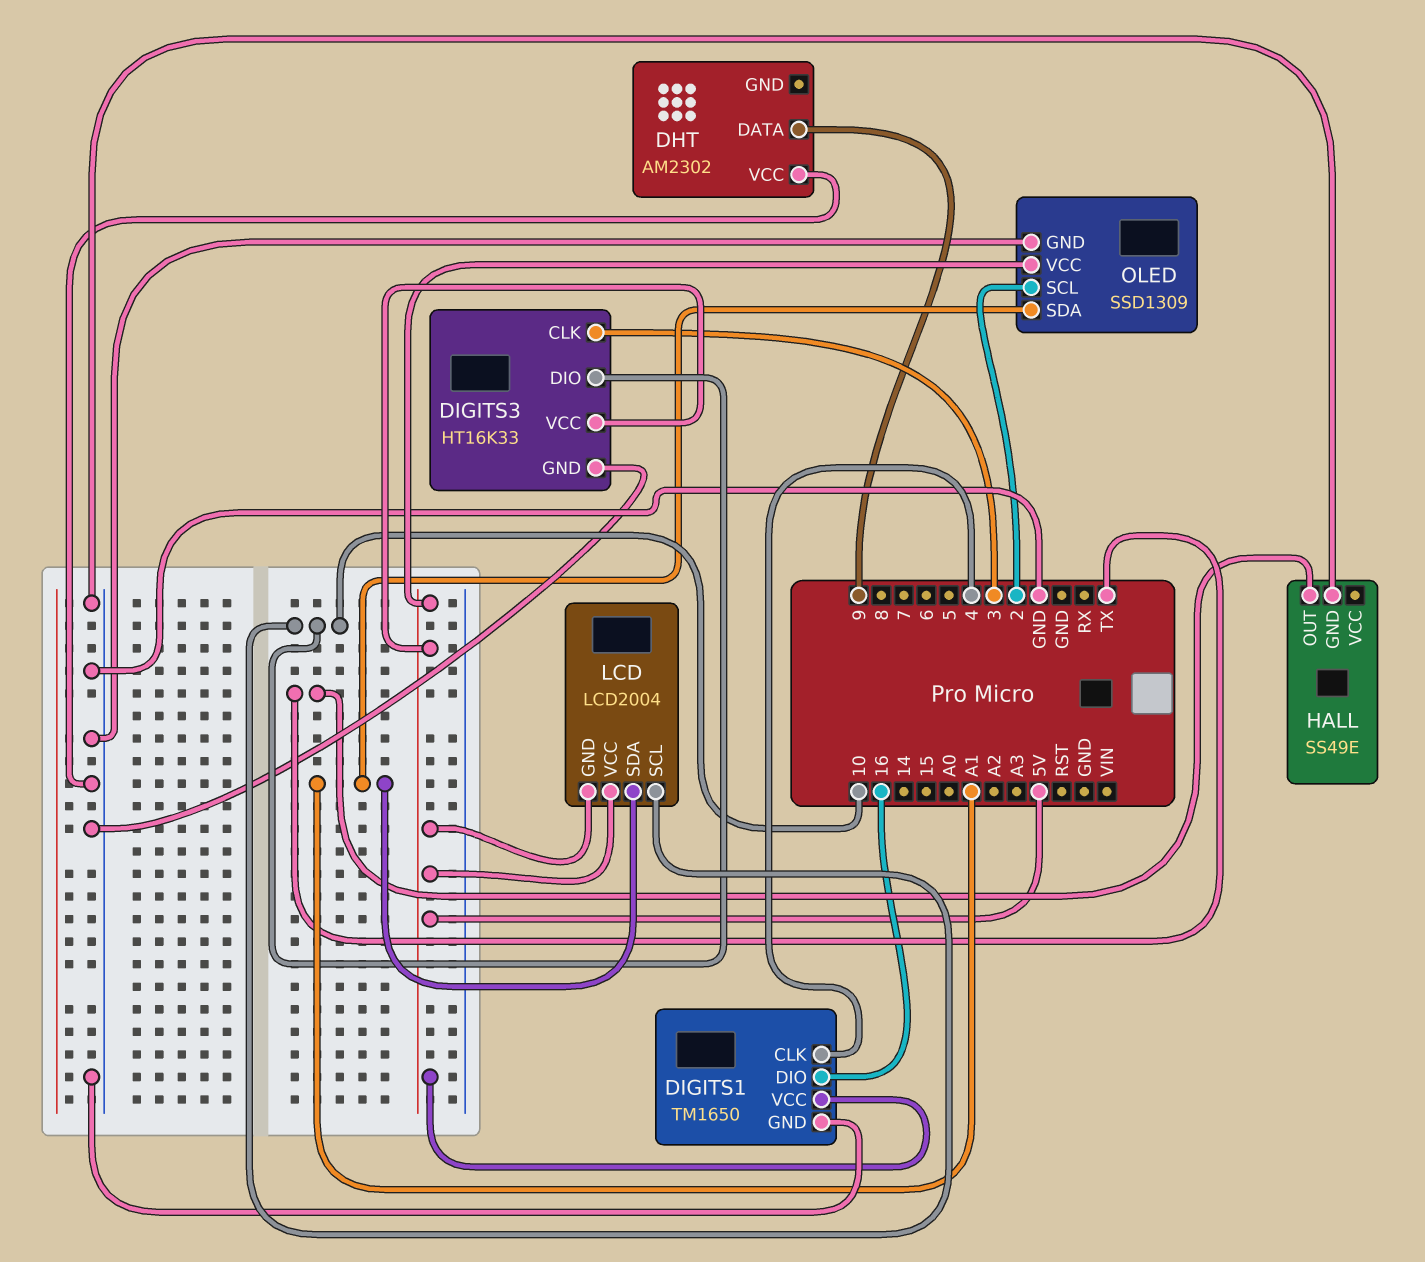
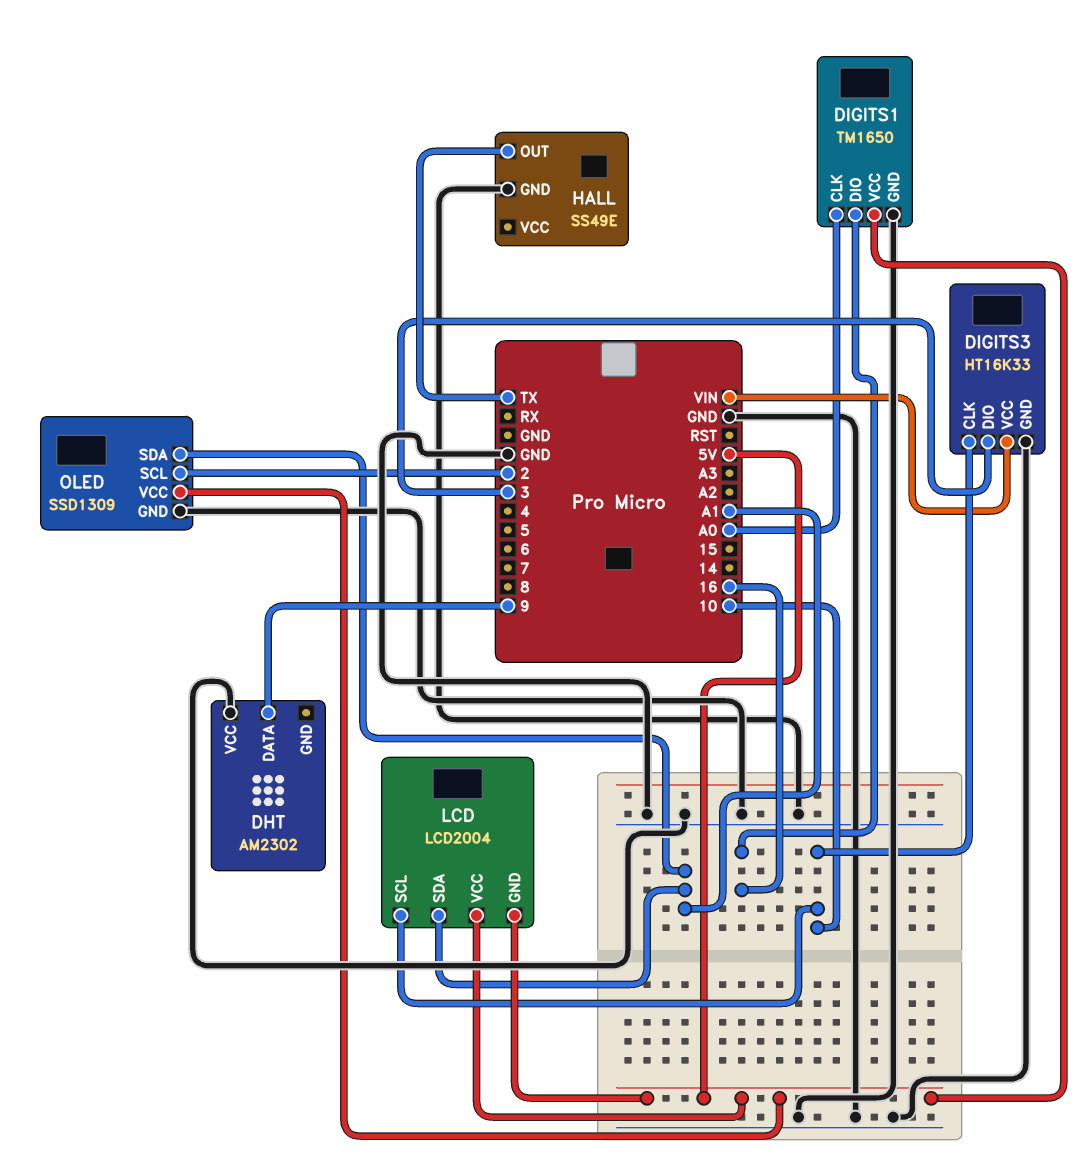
DIGITS1 pin CLK: 4 -> A0
DIGITS3 pin CLK: 3 -> 10
DIGITS3 pin DIO: 10 -> 3
DIGITS3 pin VCC: 5V -> VIN

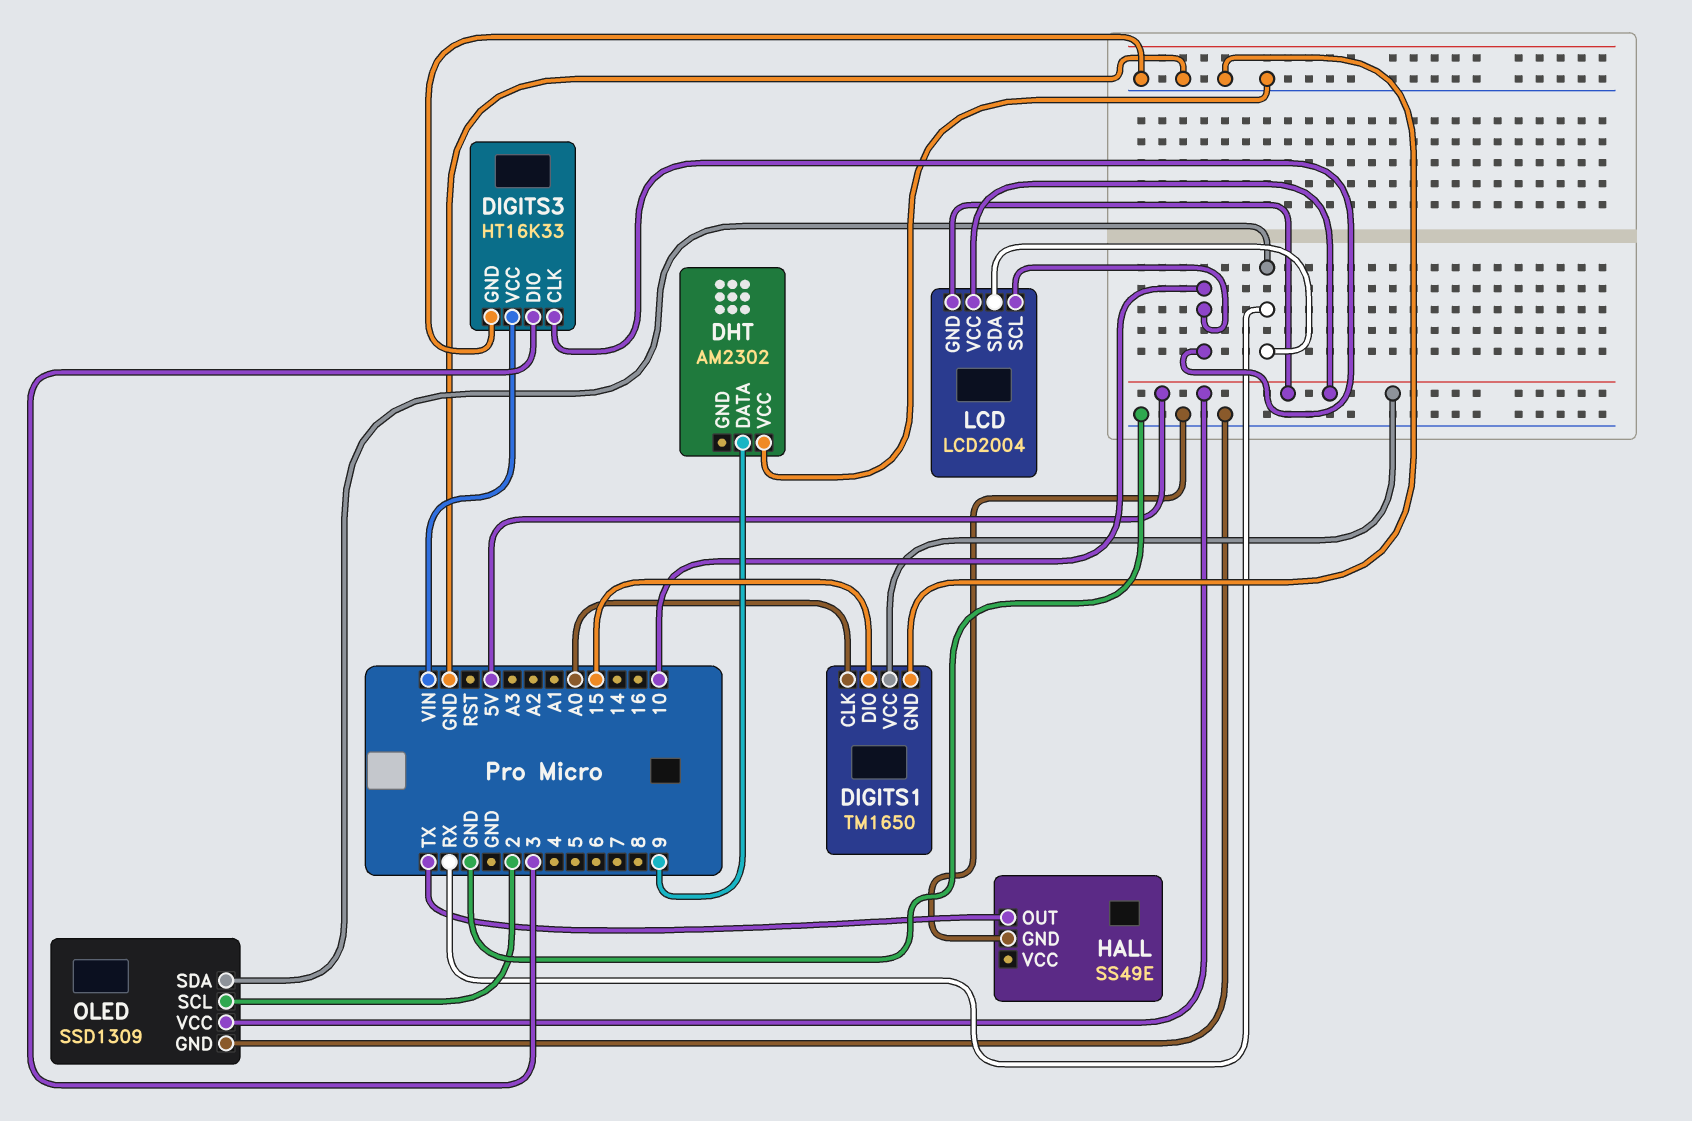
DIGITS1 pin DIO: 16 -> 15
LCD pin SDA: A1 -> RX
OLED pin SDA: A1 -> RX

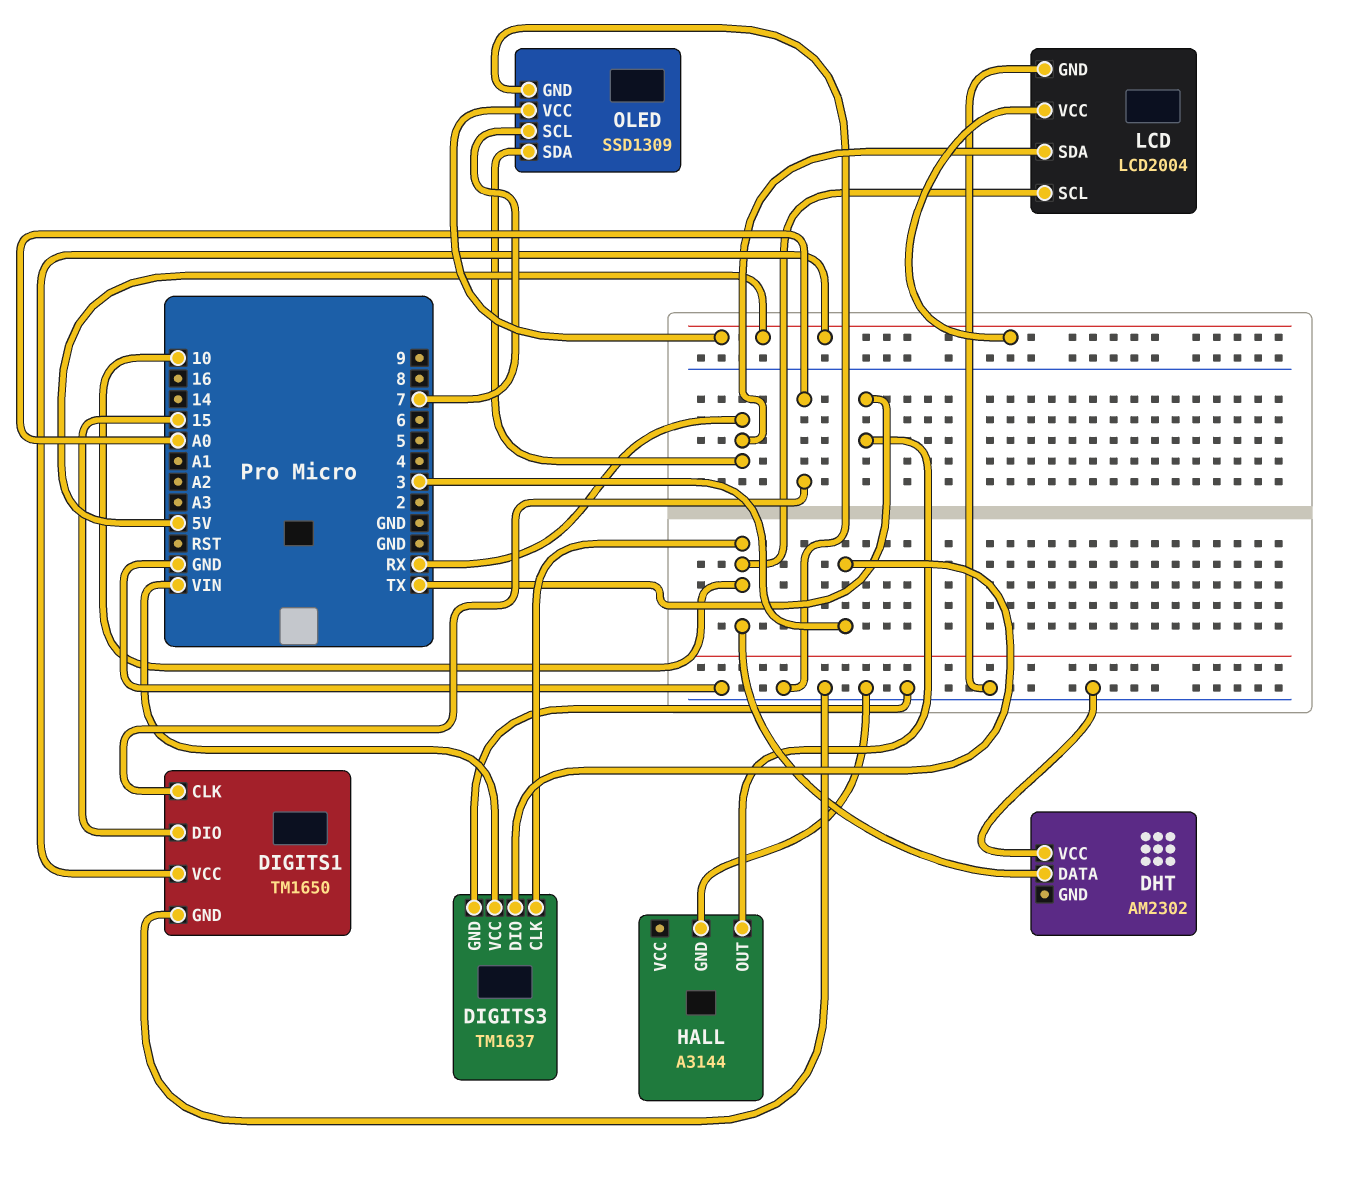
DHT pin DATA: 9 -> 10
DIGITS3: HT16K33 -> TM1637
HALL: SS49E -> A3144
LCD pin GND: 5V -> GND
OLED pin SCL: 2 -> 7

